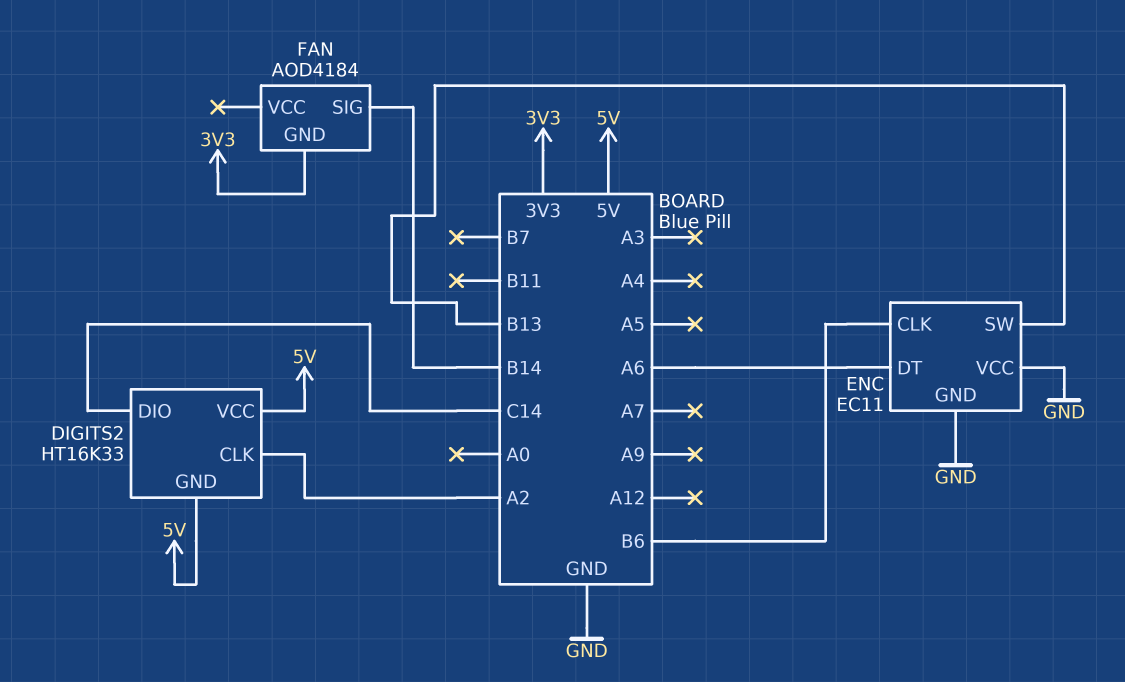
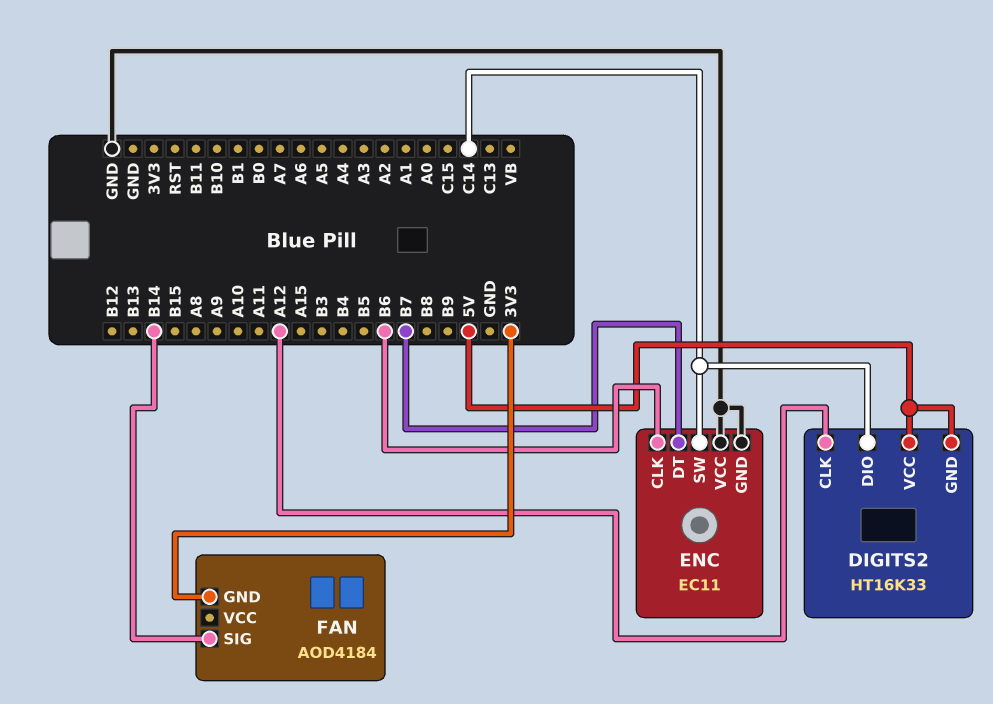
DIGITS2 pin CLK: A2 -> A12
ENC pin DT: A6 -> B7
ENC pin SW: B13 -> C14

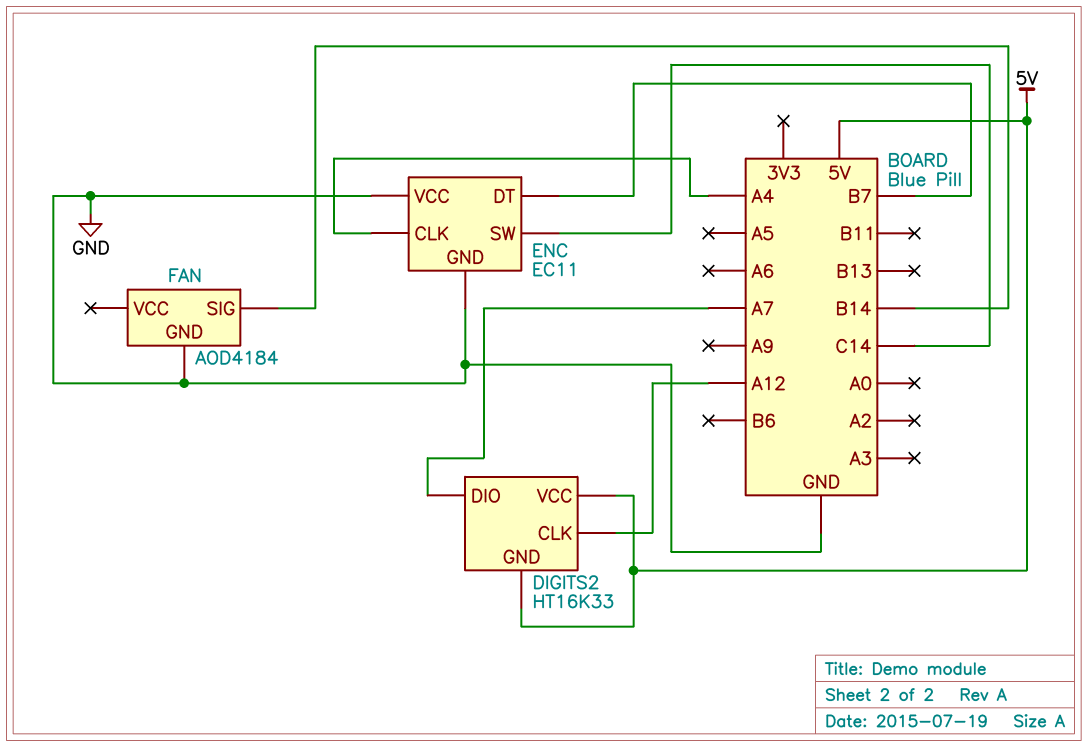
DIGITS2 pin DIO: C14 -> A7
ENC pin CLK: B6 -> A4
FAN pin GND: 3V3 -> GND

